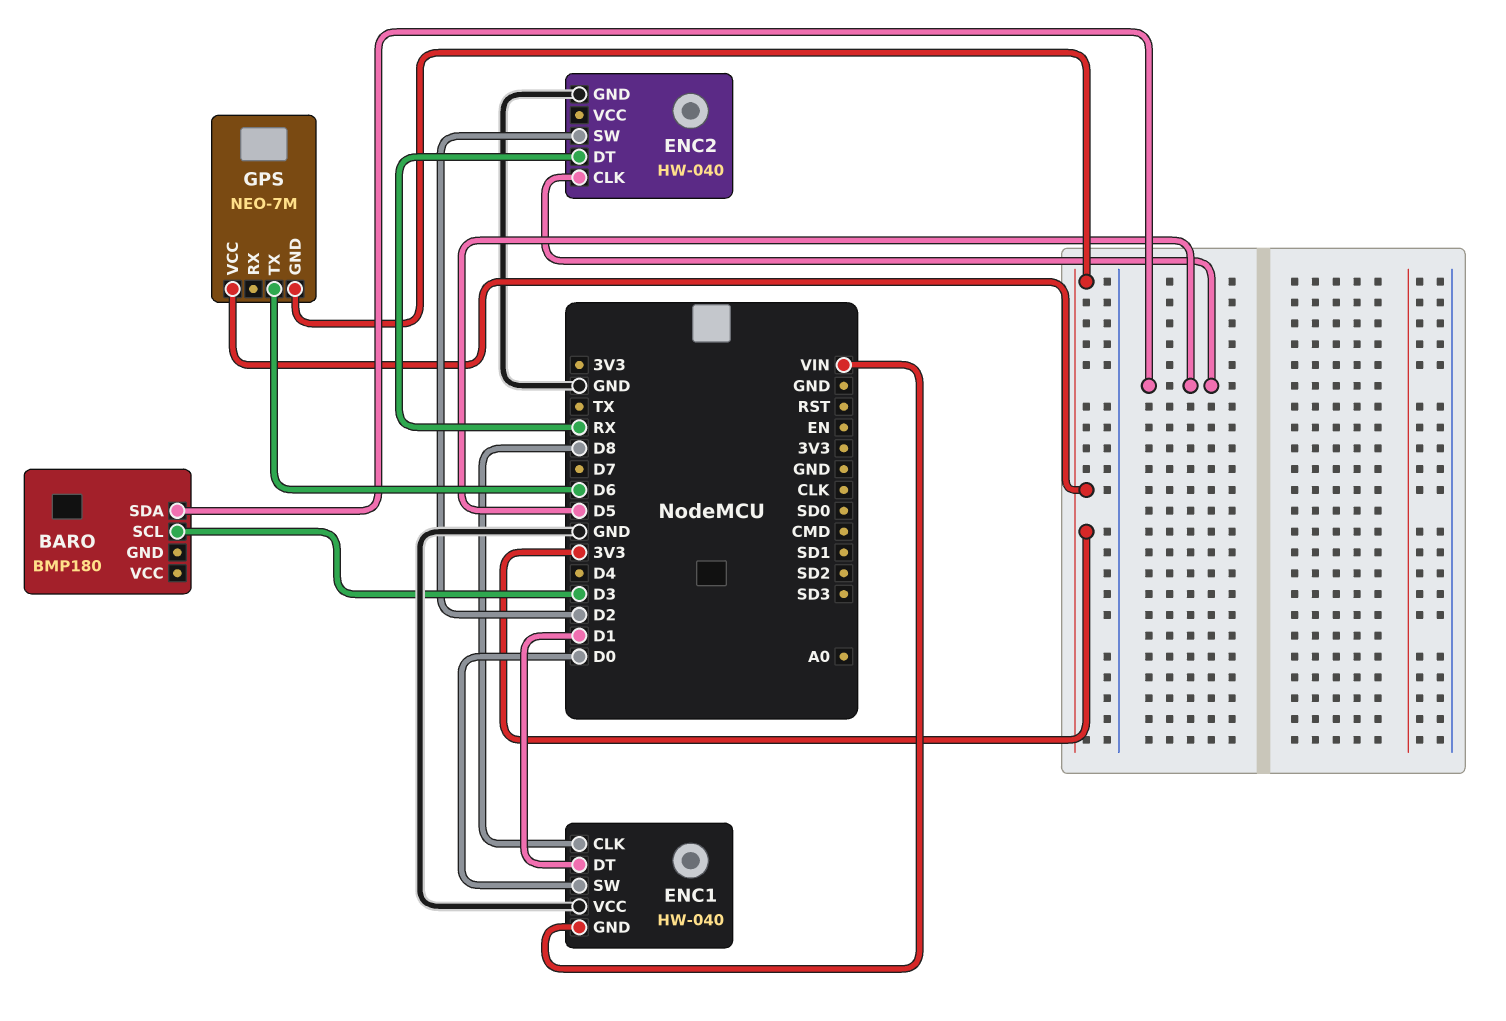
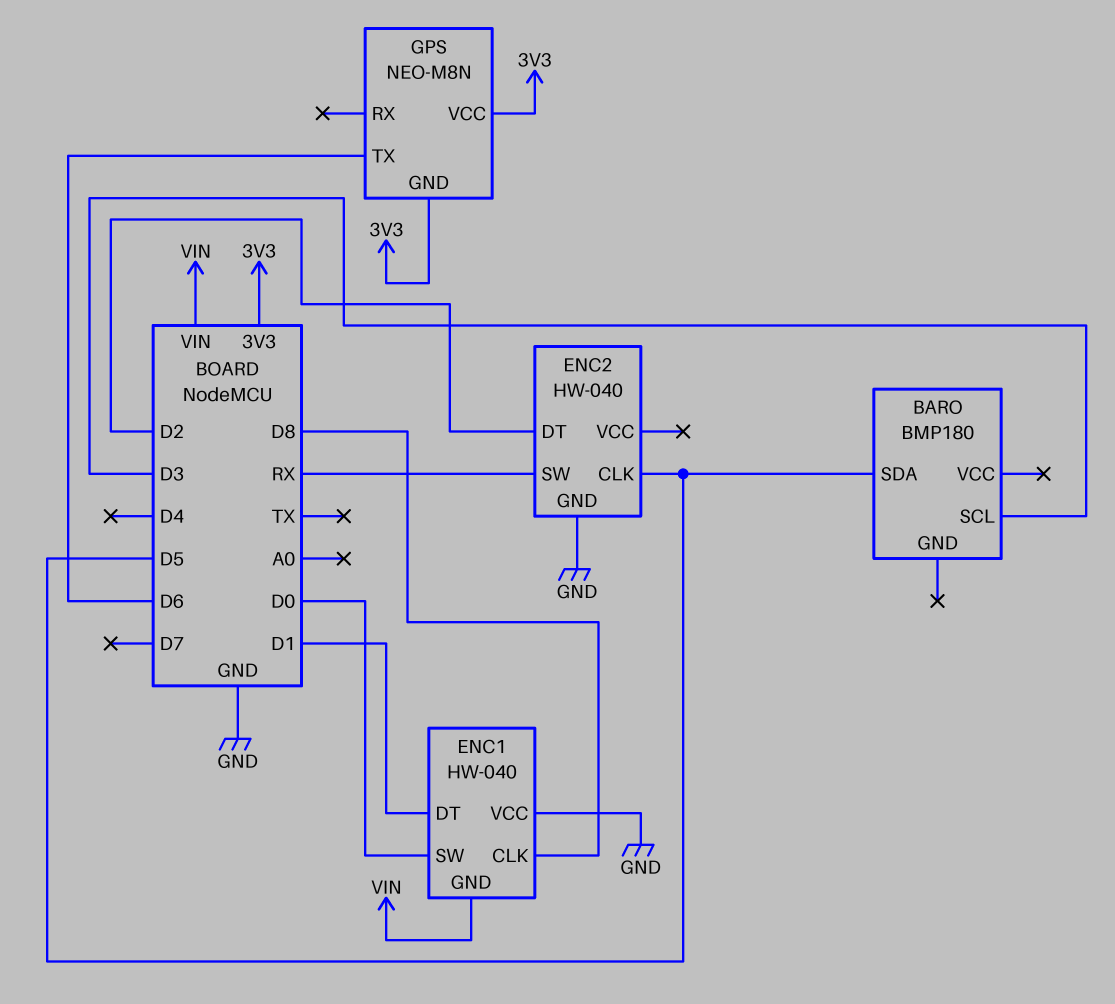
ENC2 pin DT: RX -> D2
ENC2 pin SW: D2 -> RX
GPS: NEO-7M -> NEO-M8N

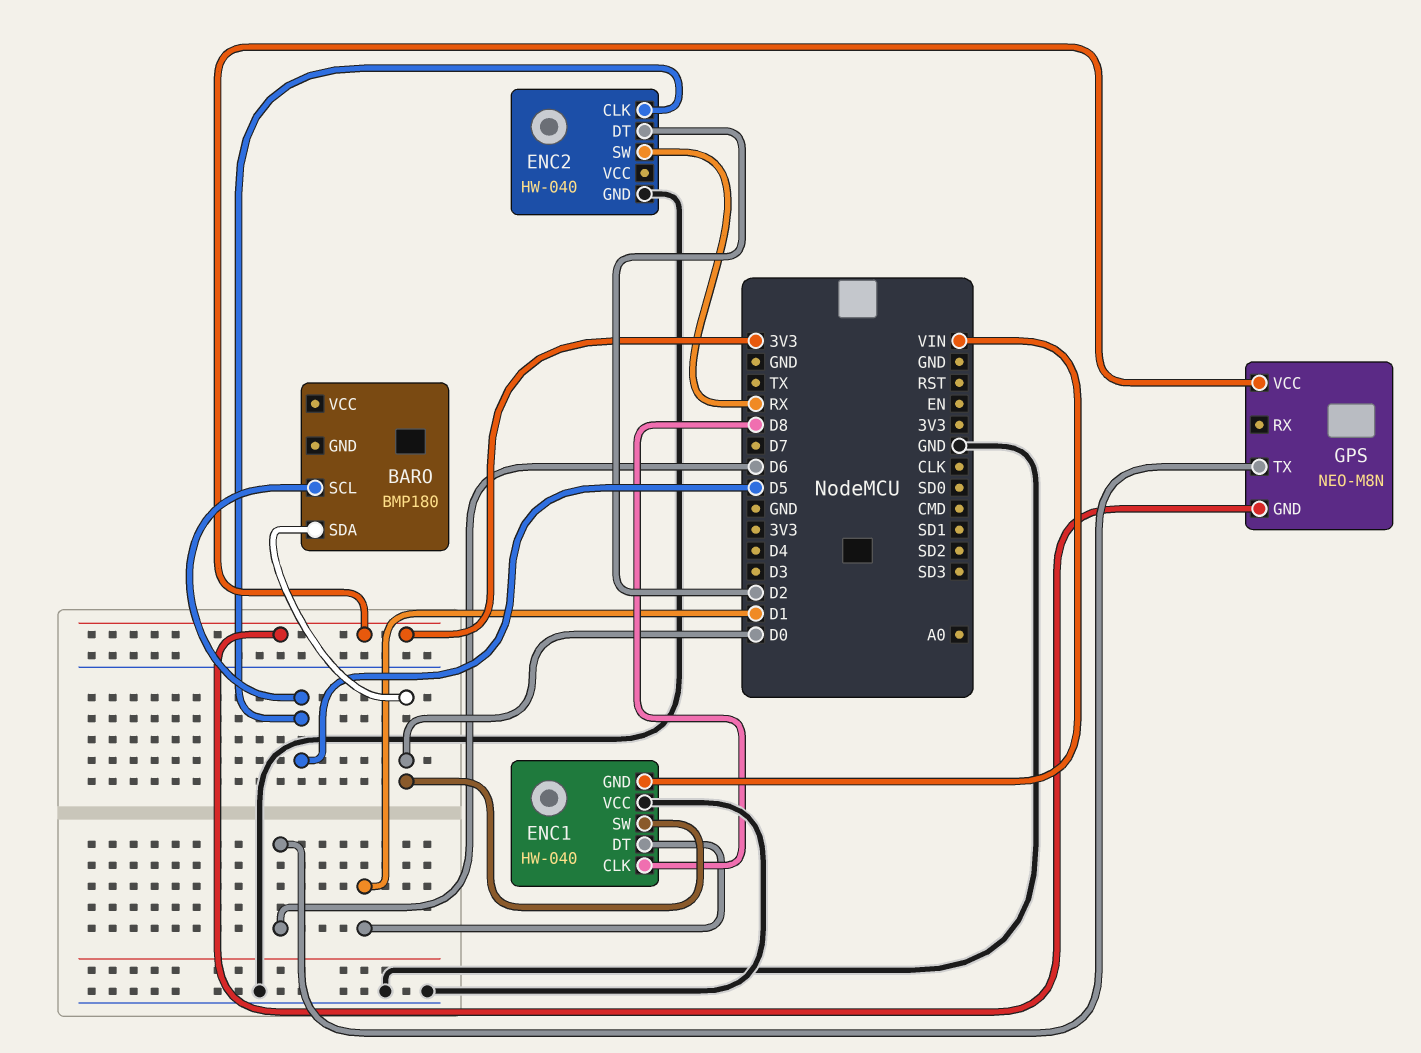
BARO pin SCL: D3 -> D5
BARO pin SDA: D5 -> D0

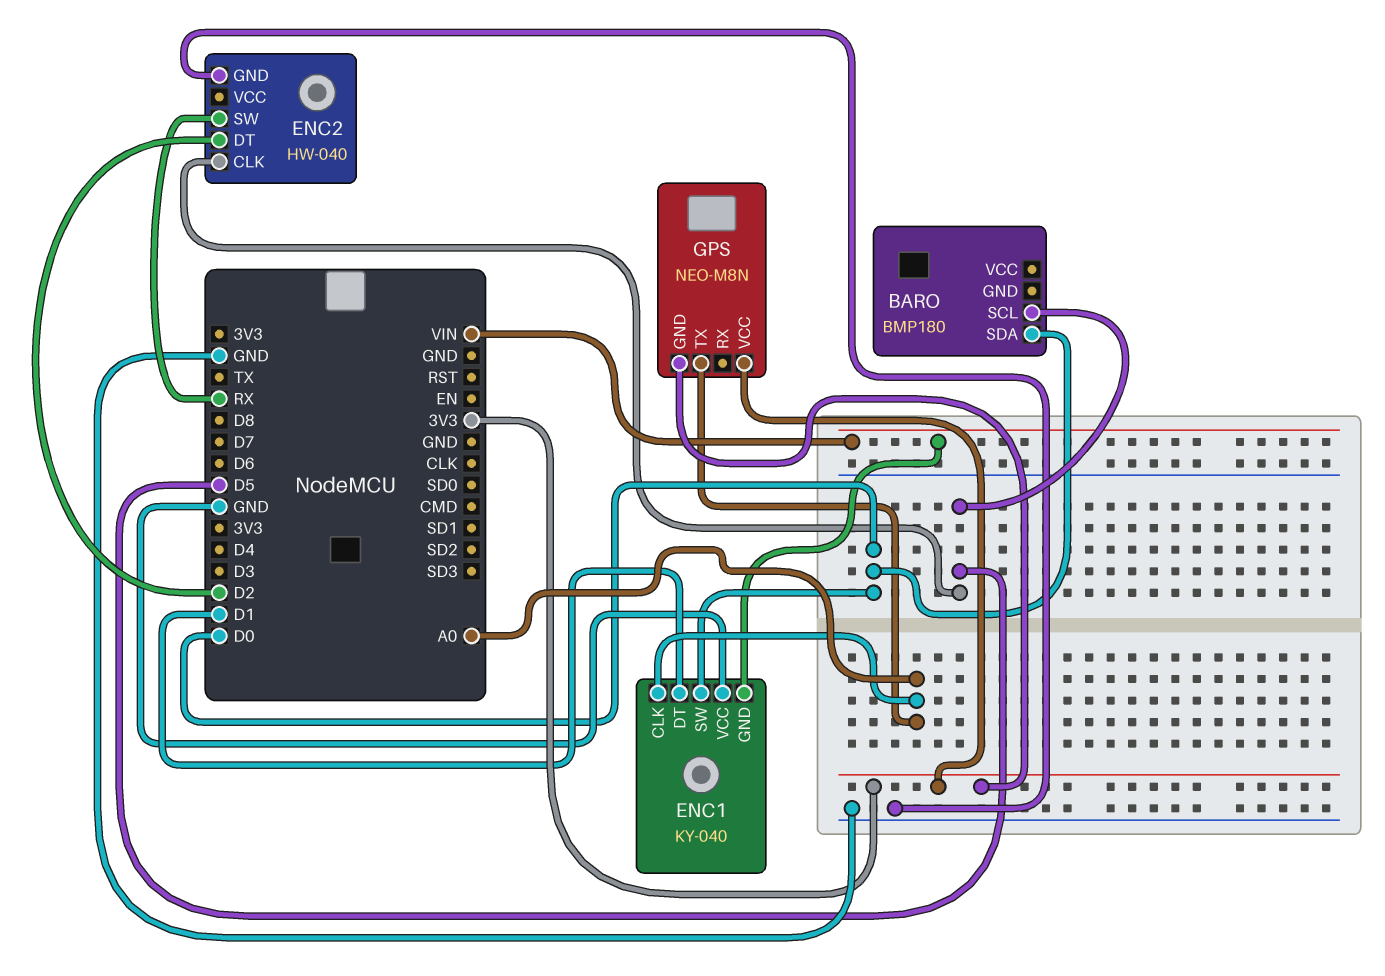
ENC1: HW-040 -> KY-040
ENC1 pin CLK: D8 -> A0
GPS pin TX: D6 -> A0

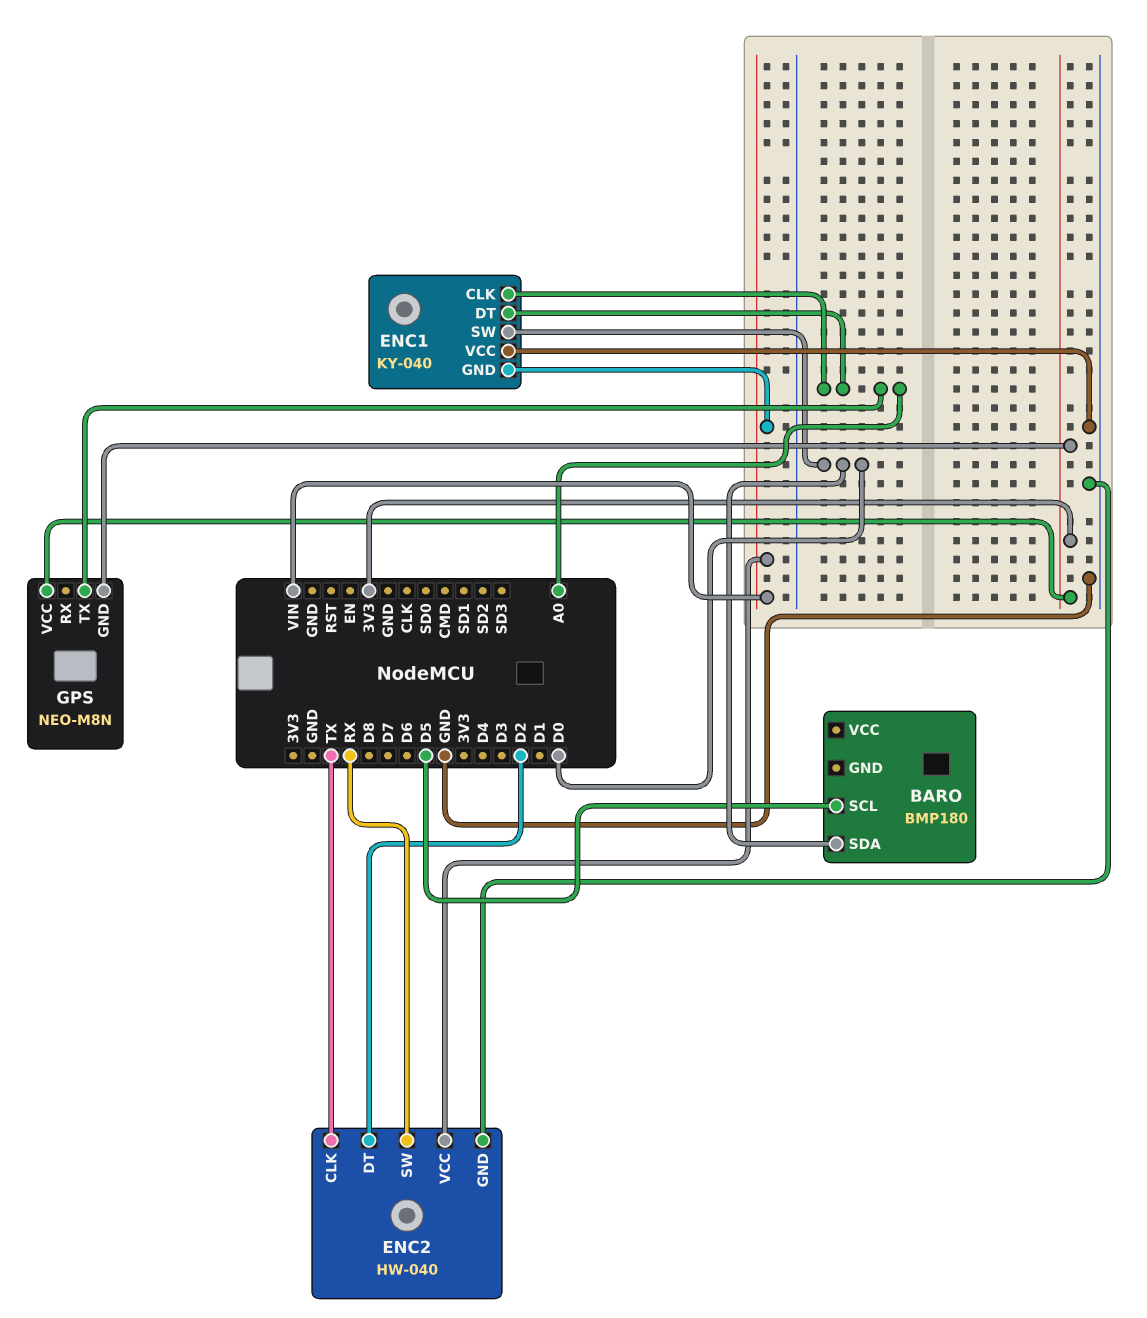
ENC1 pin DT: D1 -> A0
ENC2 pin CLK: D5 -> TX
ENC2 pin VCC: none -> VIN

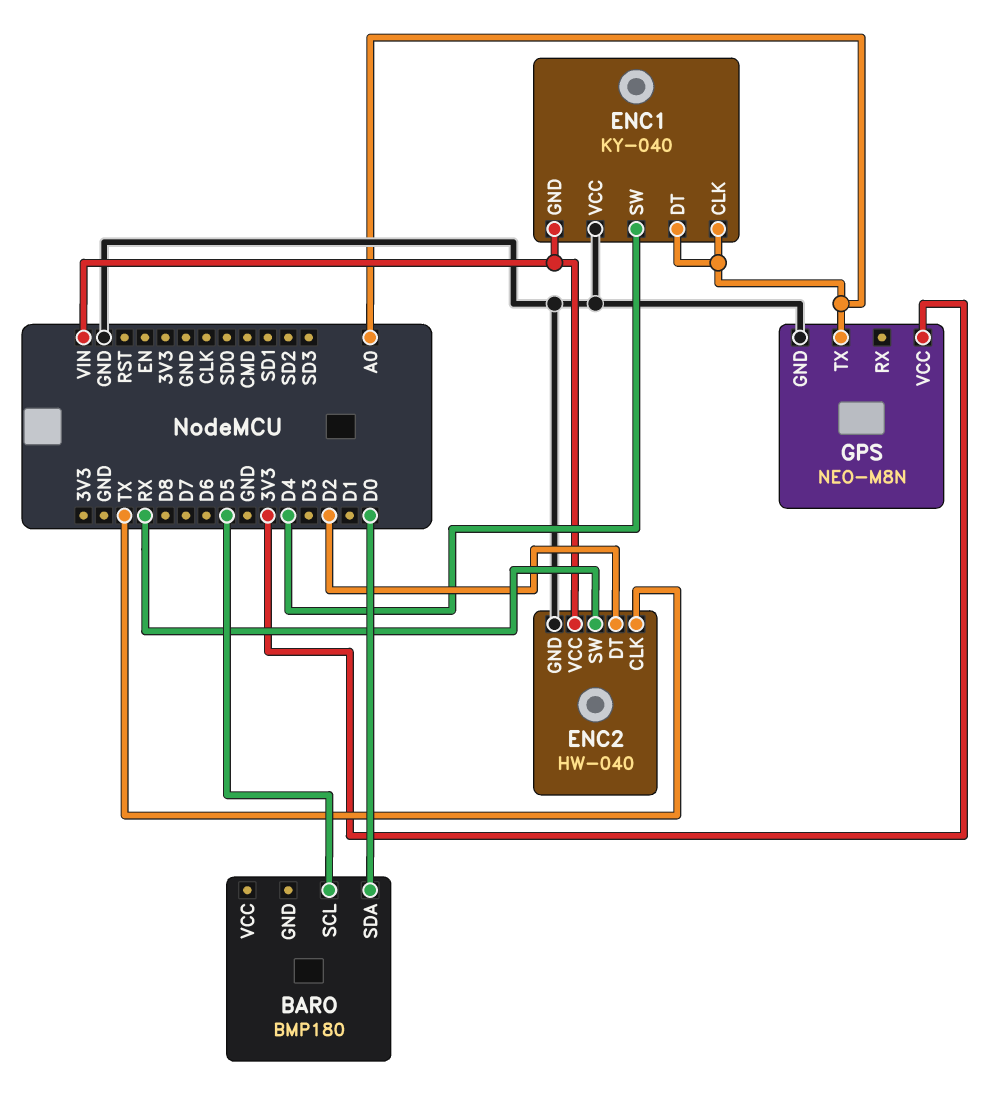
ENC1 pin SW: D0 -> D4
GPS pin GND: 3V3 -> GND

